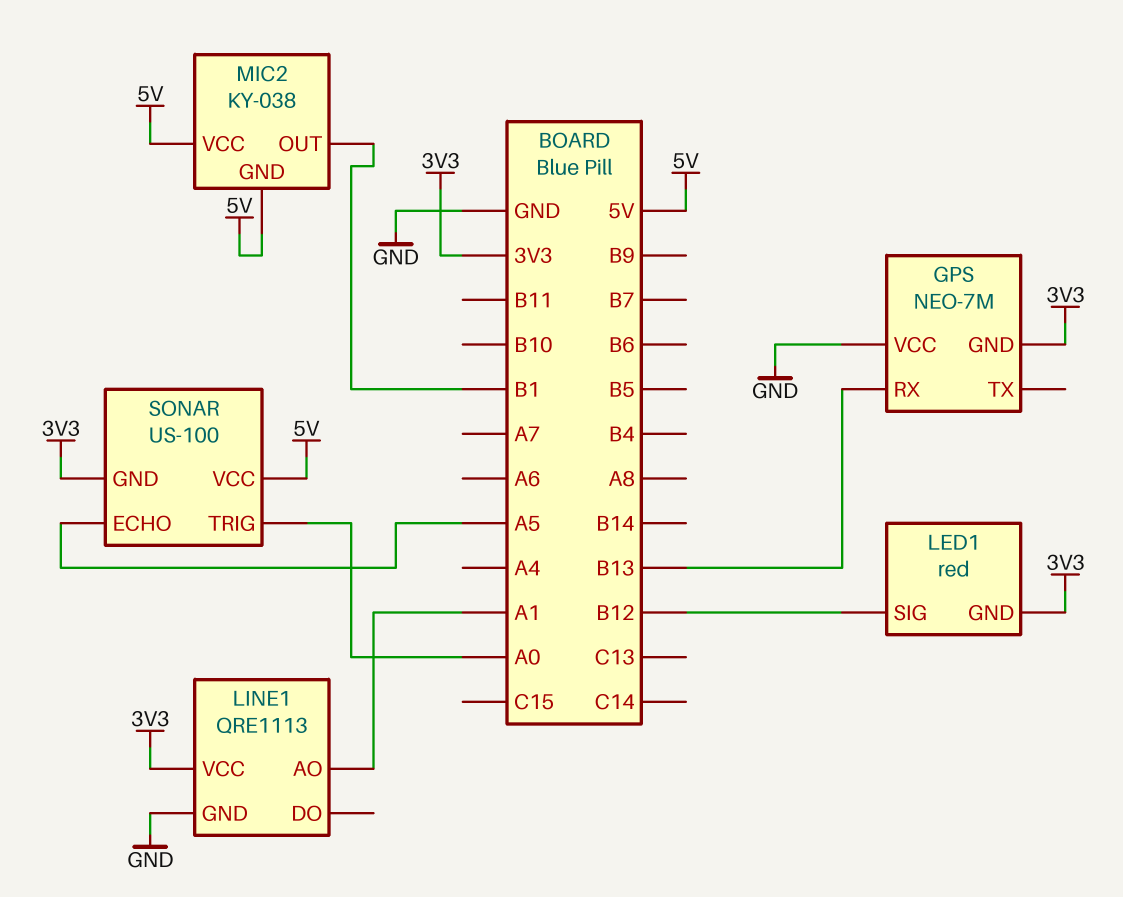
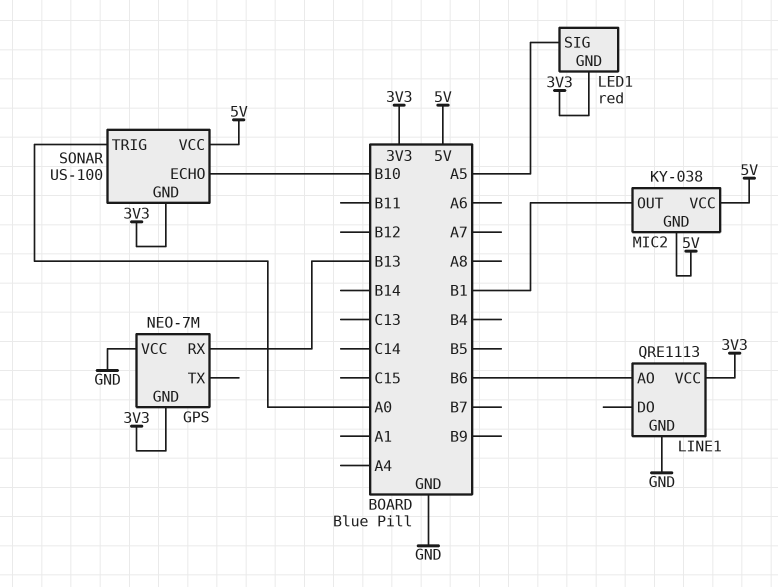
LED1 pin SIG: B12 -> A5
LINE1 pin AO: A1 -> B6
SONAR pin ECHO: A5 -> B10

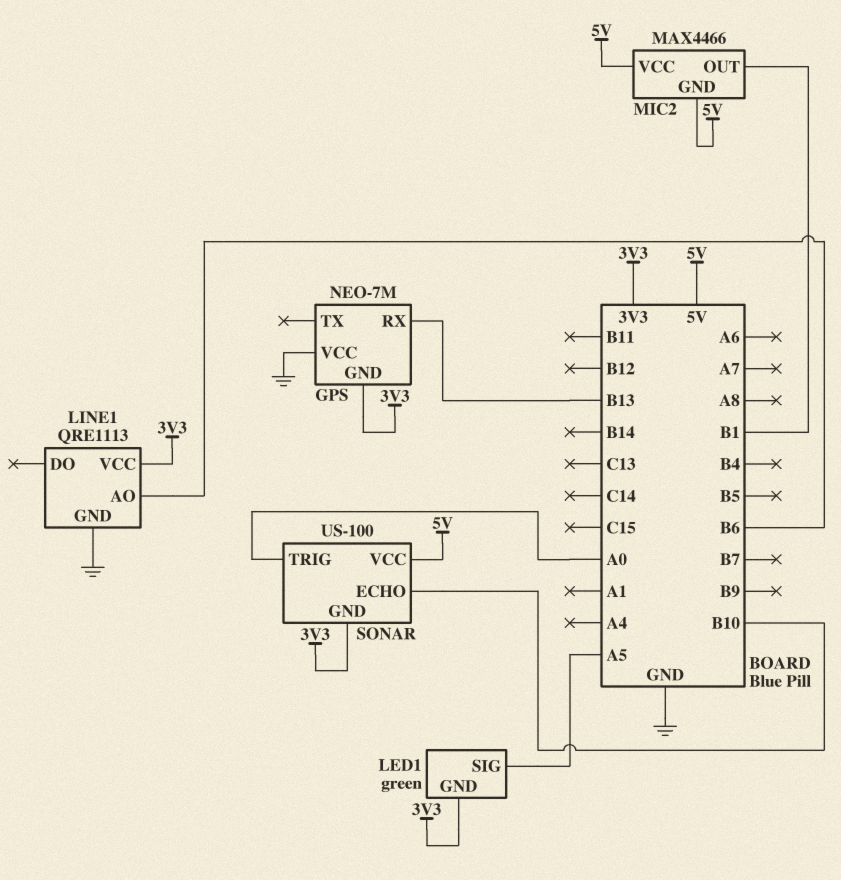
LED1: red -> green
MIC2: KY-038 -> MAX4466

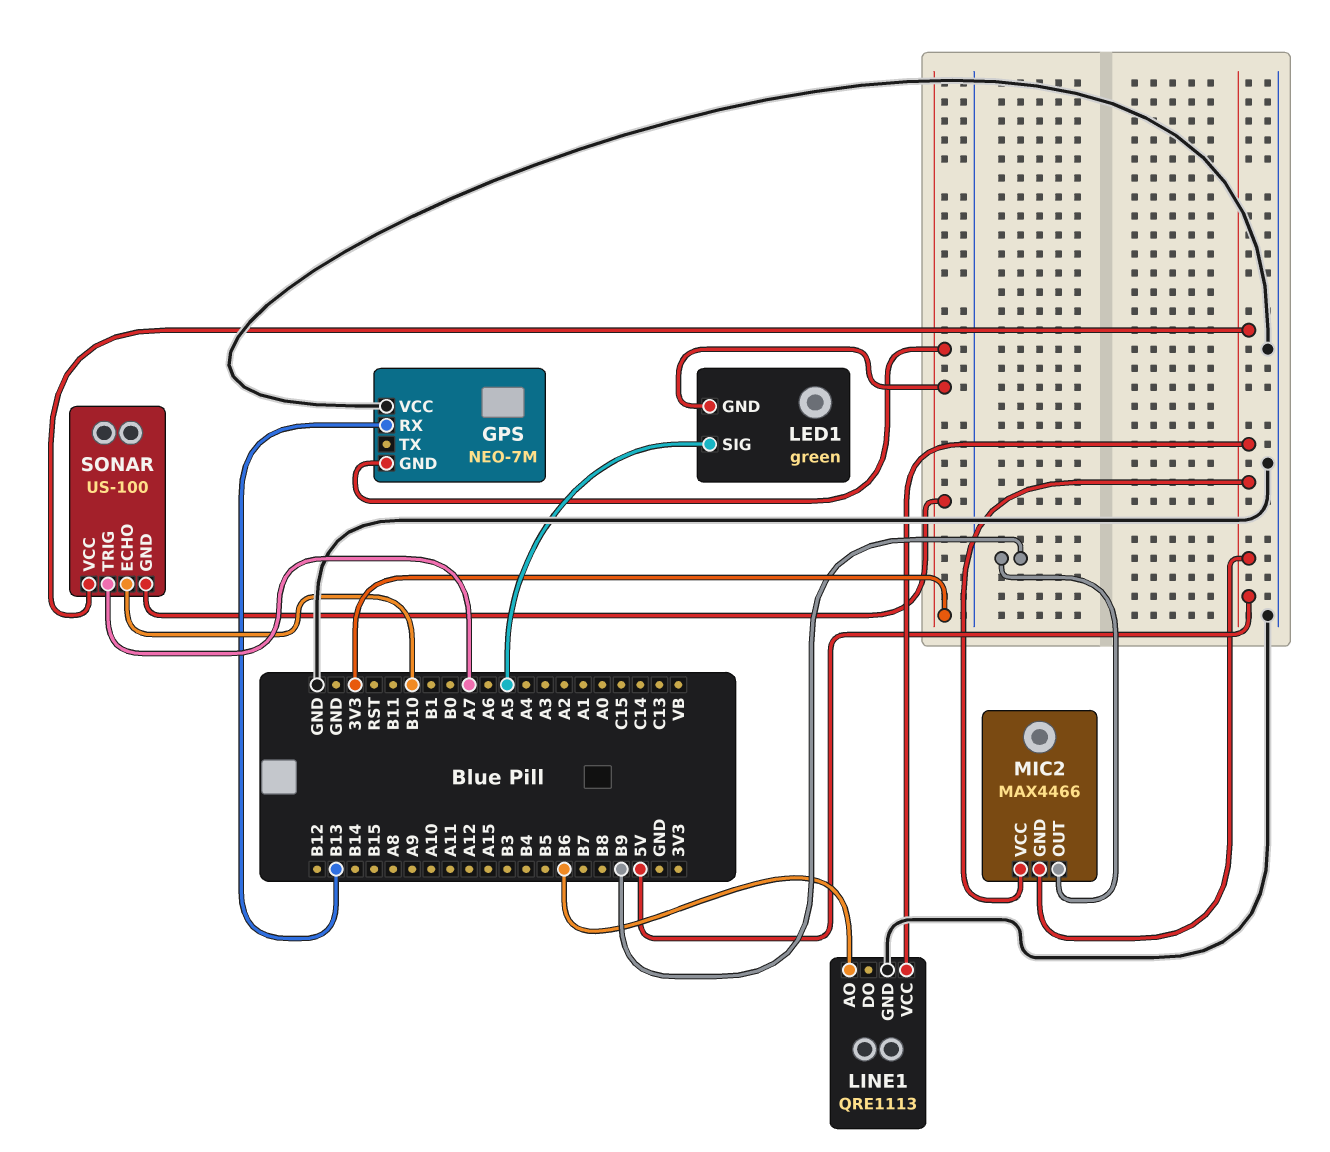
LINE1 pin VCC: 3V3 -> 5V
MIC2 pin OUT: B1 -> B9
SONAR pin TRIG: A0 -> A7

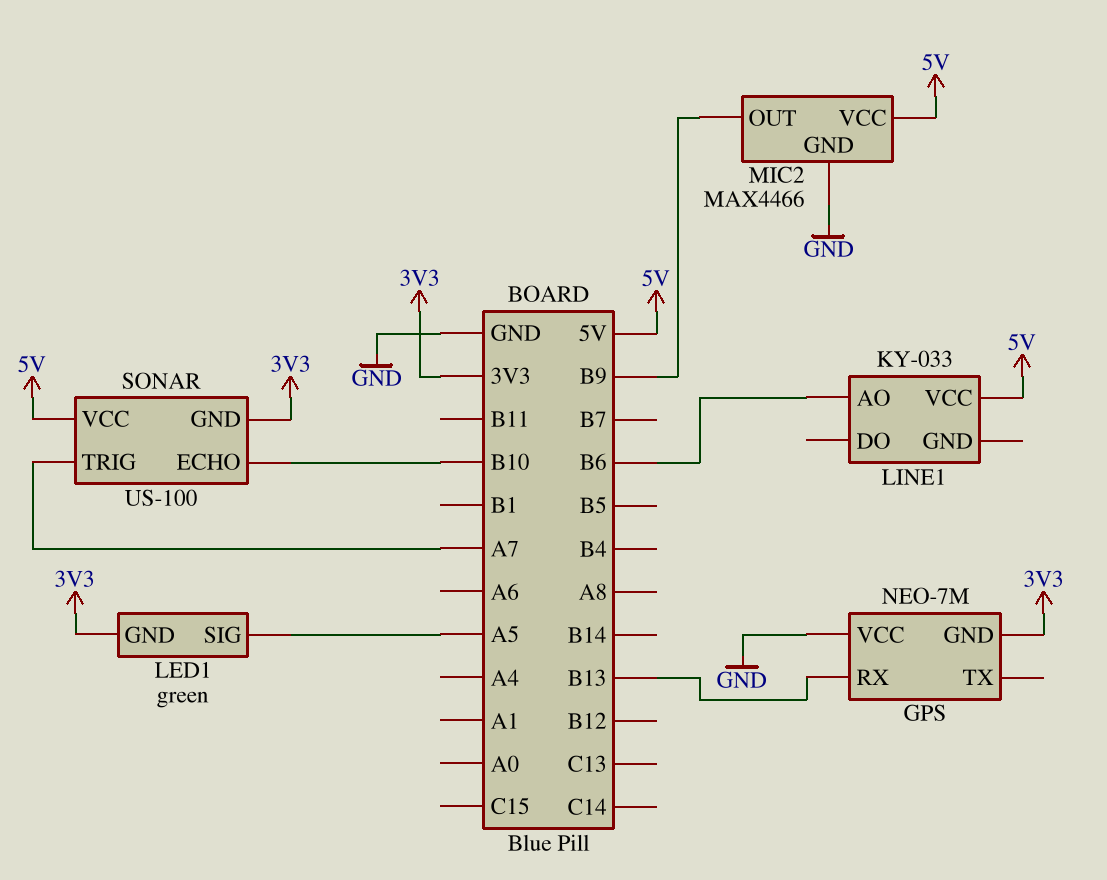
LINE1: QRE1113 -> KY-033
LINE1 pin GND: GND -> none
MIC2 pin GND: 5V -> GND

